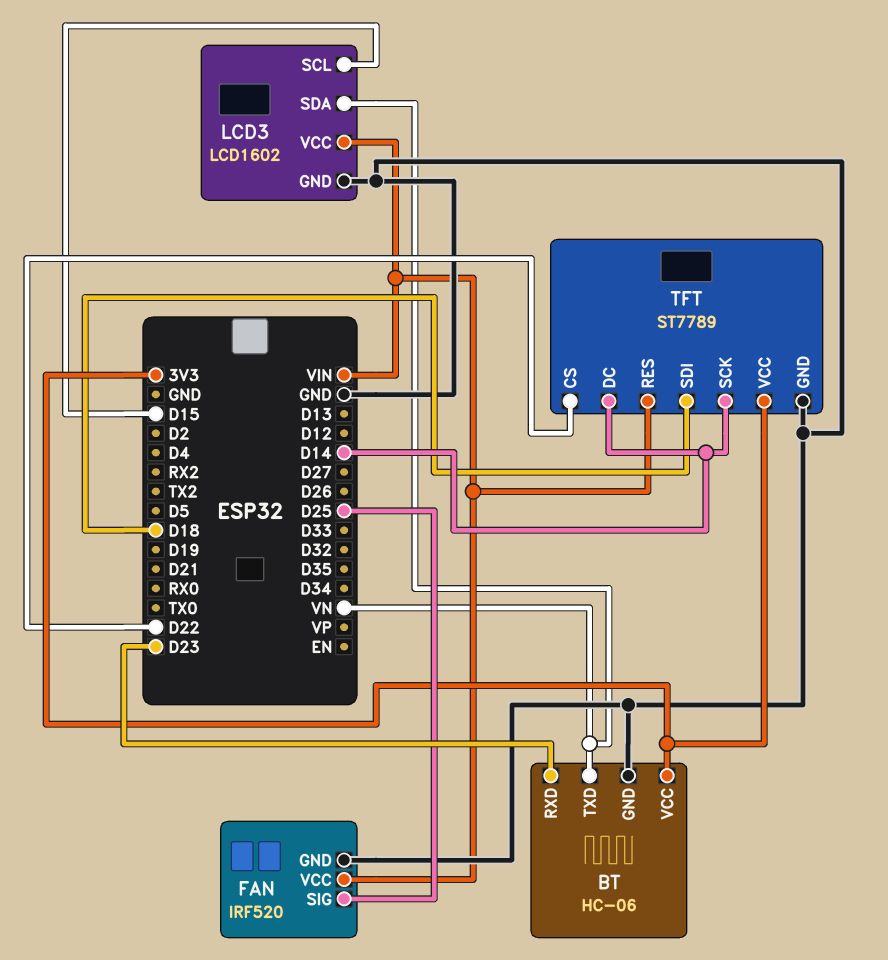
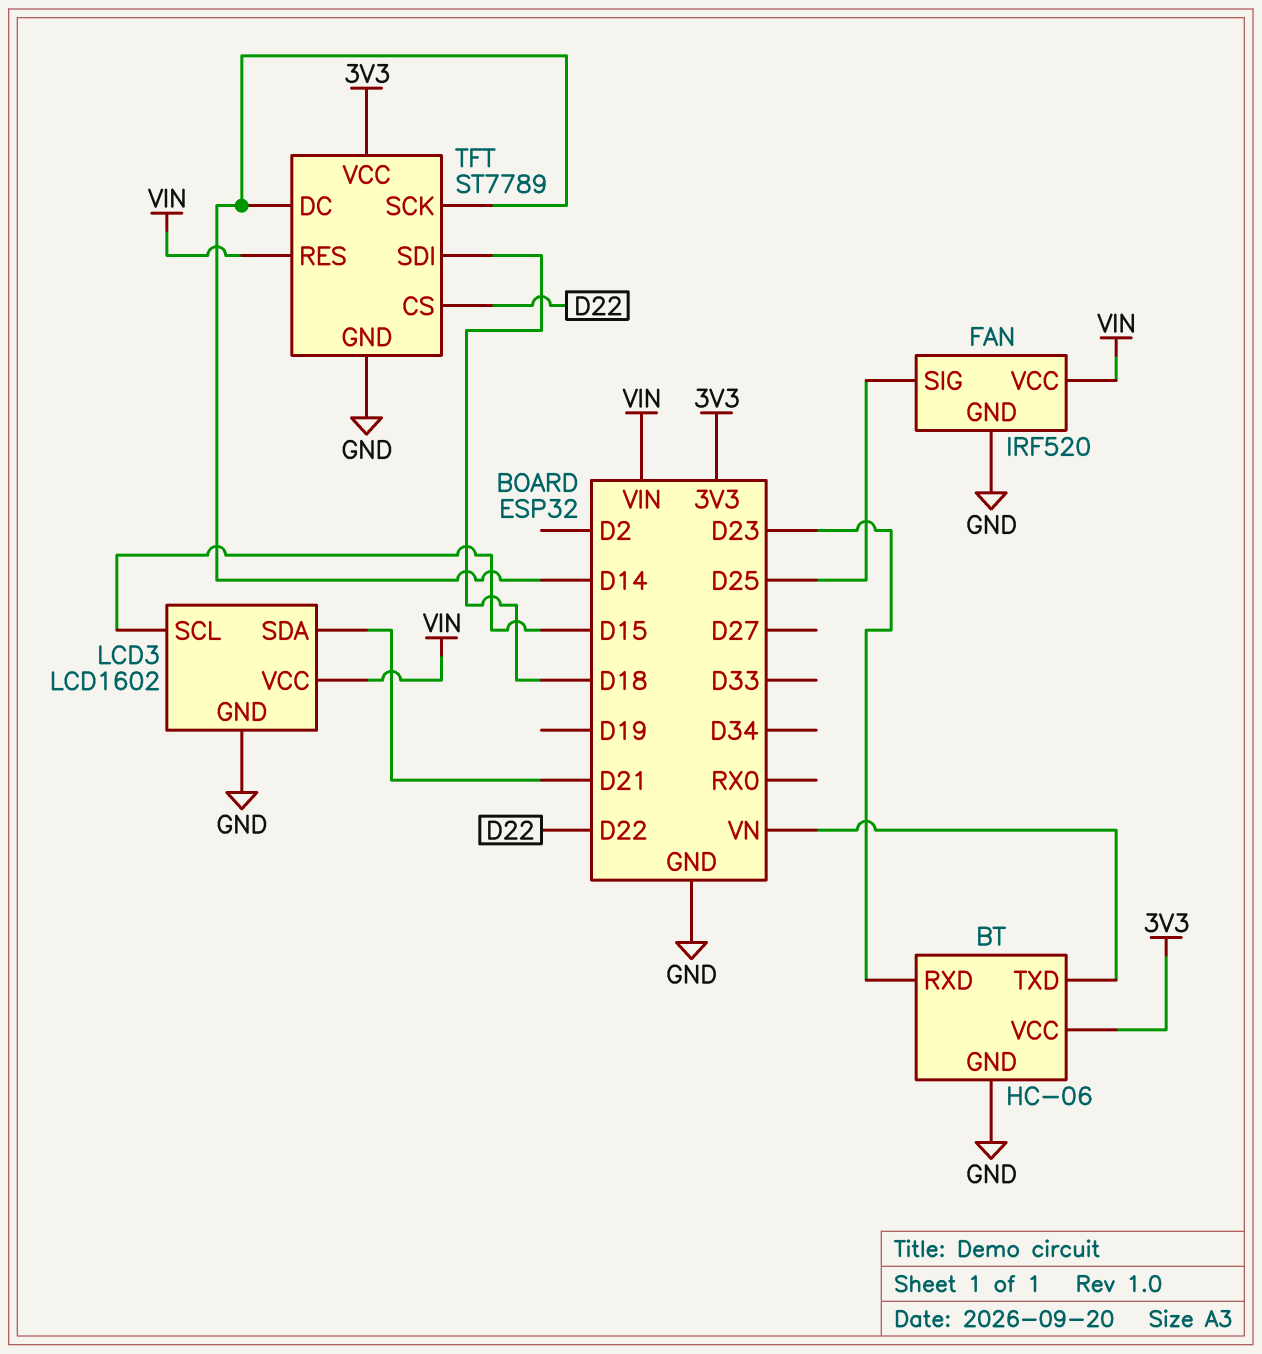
LCD3 pin SDA: VN -> D21

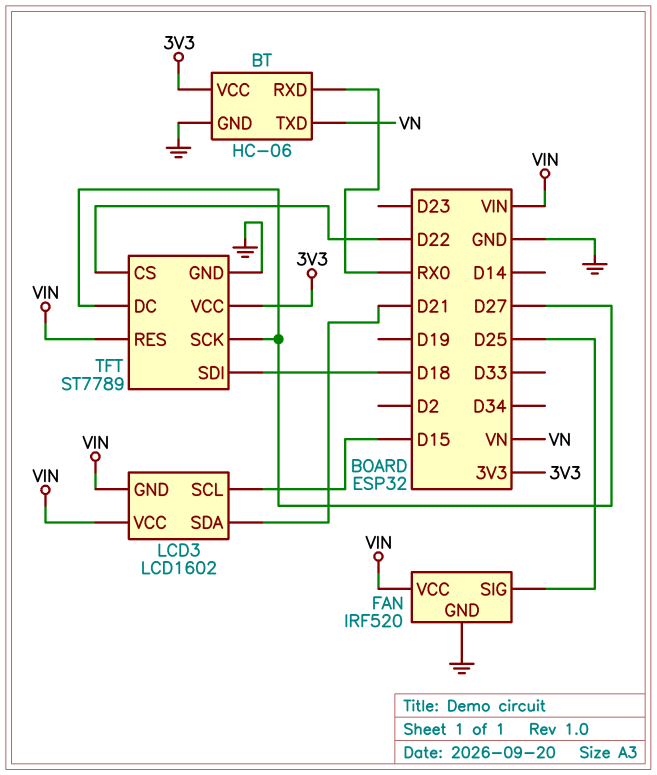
BT pin RXD: D23 -> RX0
LCD3 pin GND: GND -> VIN
TFT pin DC: D14 -> D27
TFT pin SCK: D14 -> D27

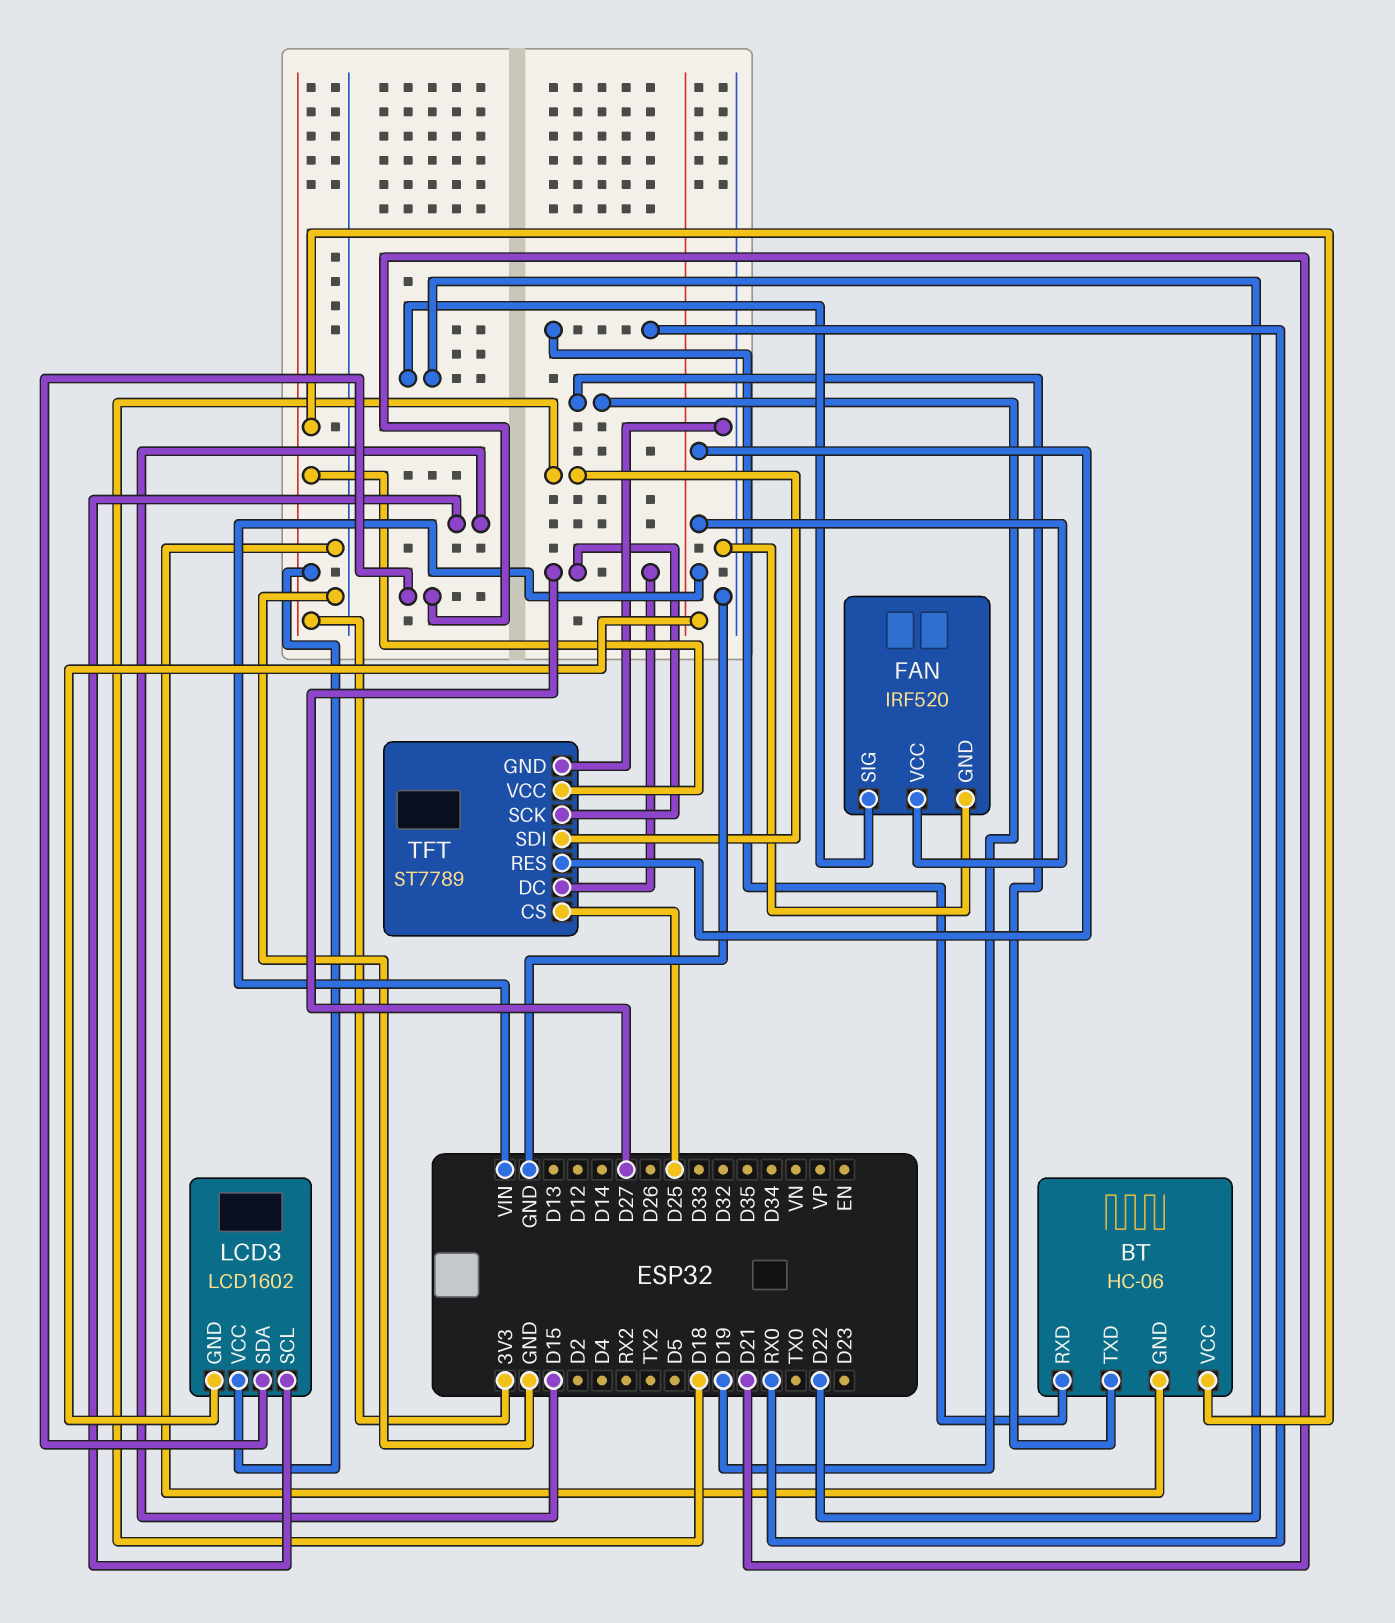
BT pin TXD: VN -> D19
FAN pin SIG: D25 -> D22
LCD3 pin VCC: VIN -> 3V3
TFT pin CS: D22 -> D25

